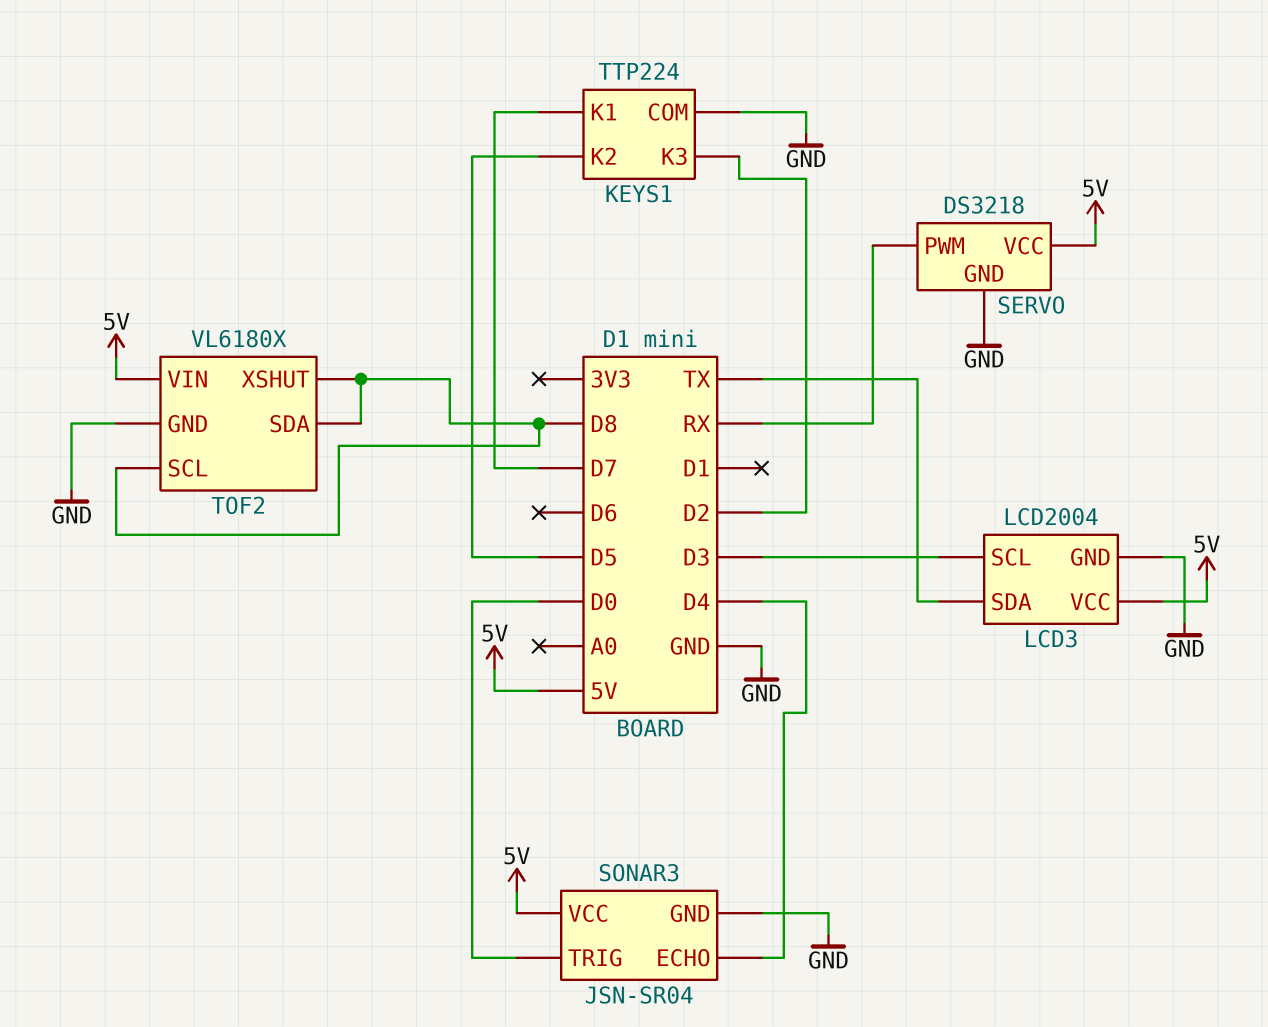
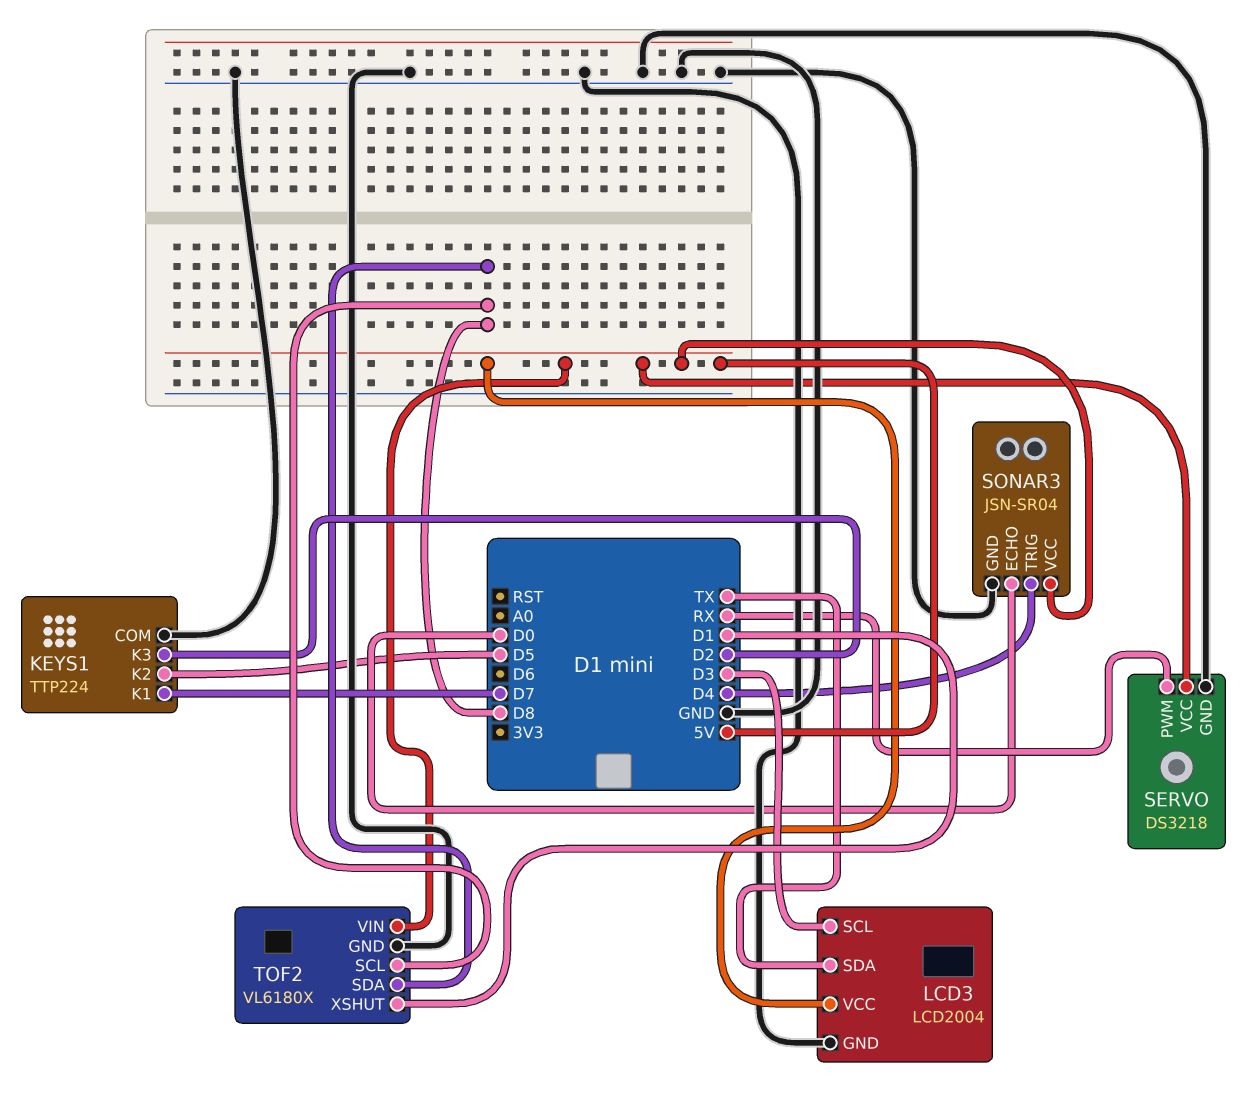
SONAR3 pin ECHO: D4 -> D0
SONAR3 pin TRIG: D0 -> D4
TOF2 pin XSHUT: D8 -> D1

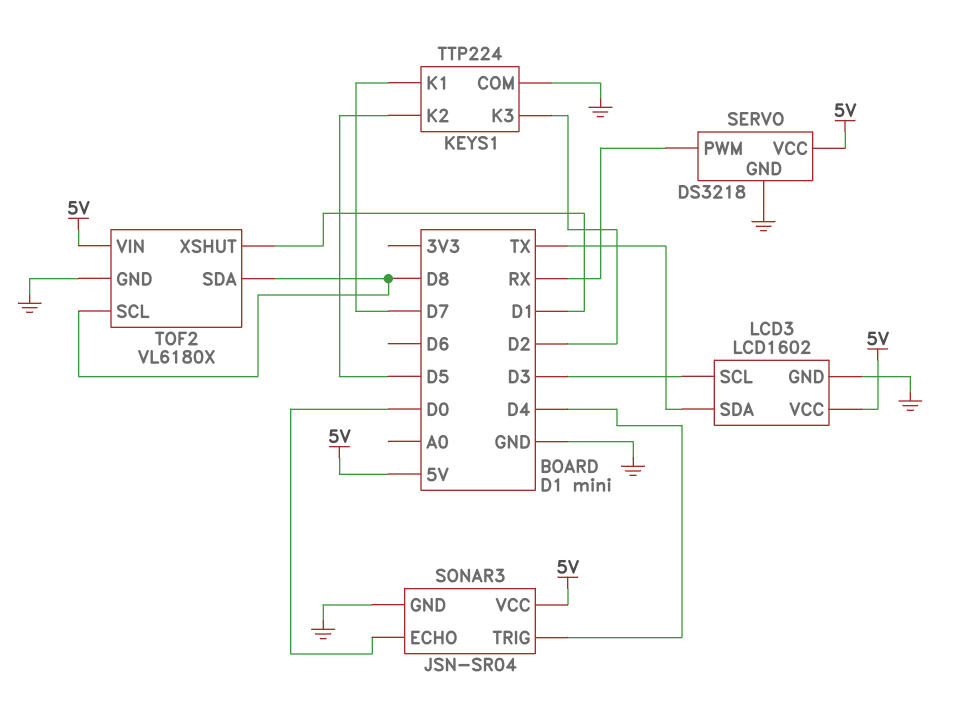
LCD3: LCD2004 -> LCD1602

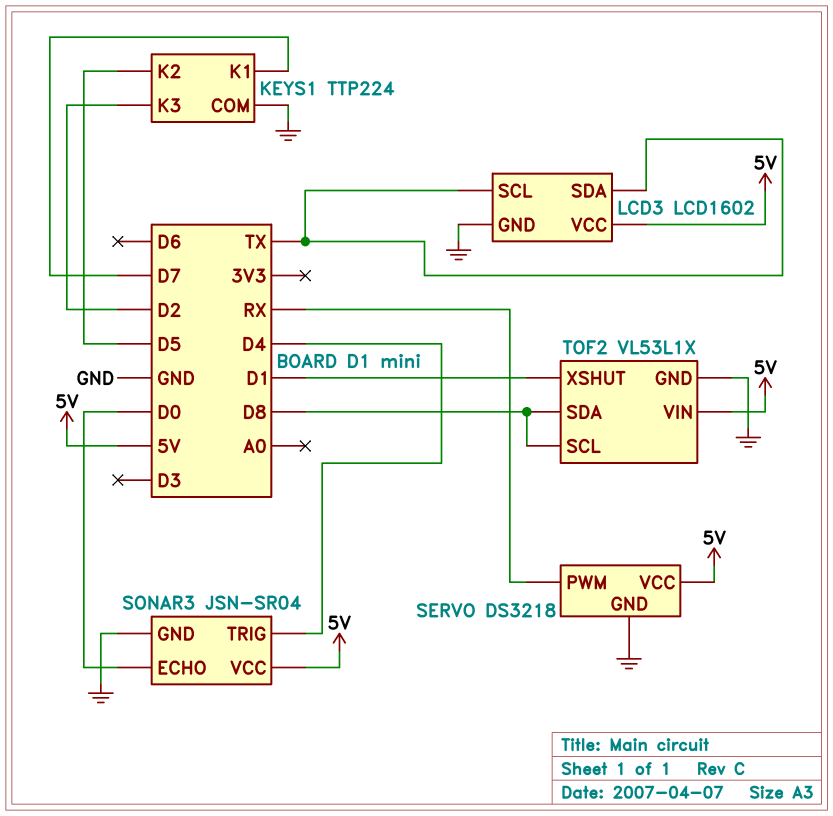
LCD3 pin SCL: D3 -> TX
TOF2: VL6180X -> VL53L1X

